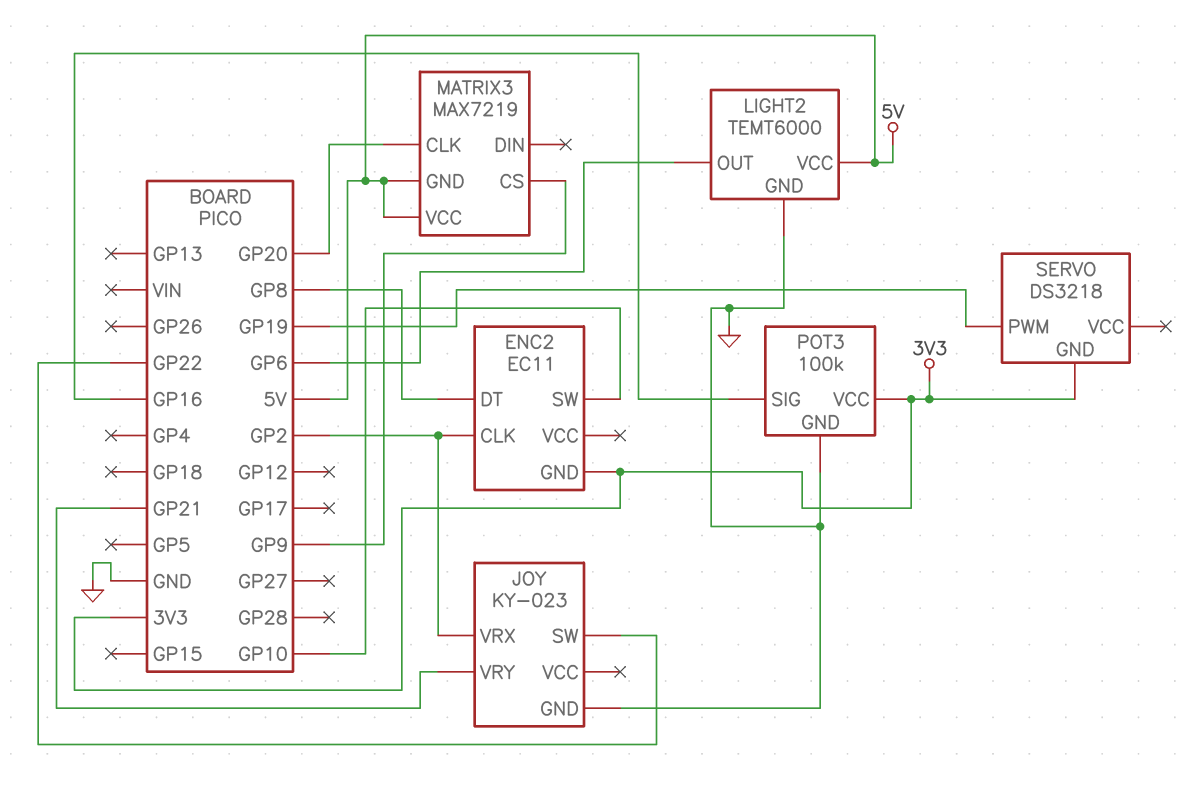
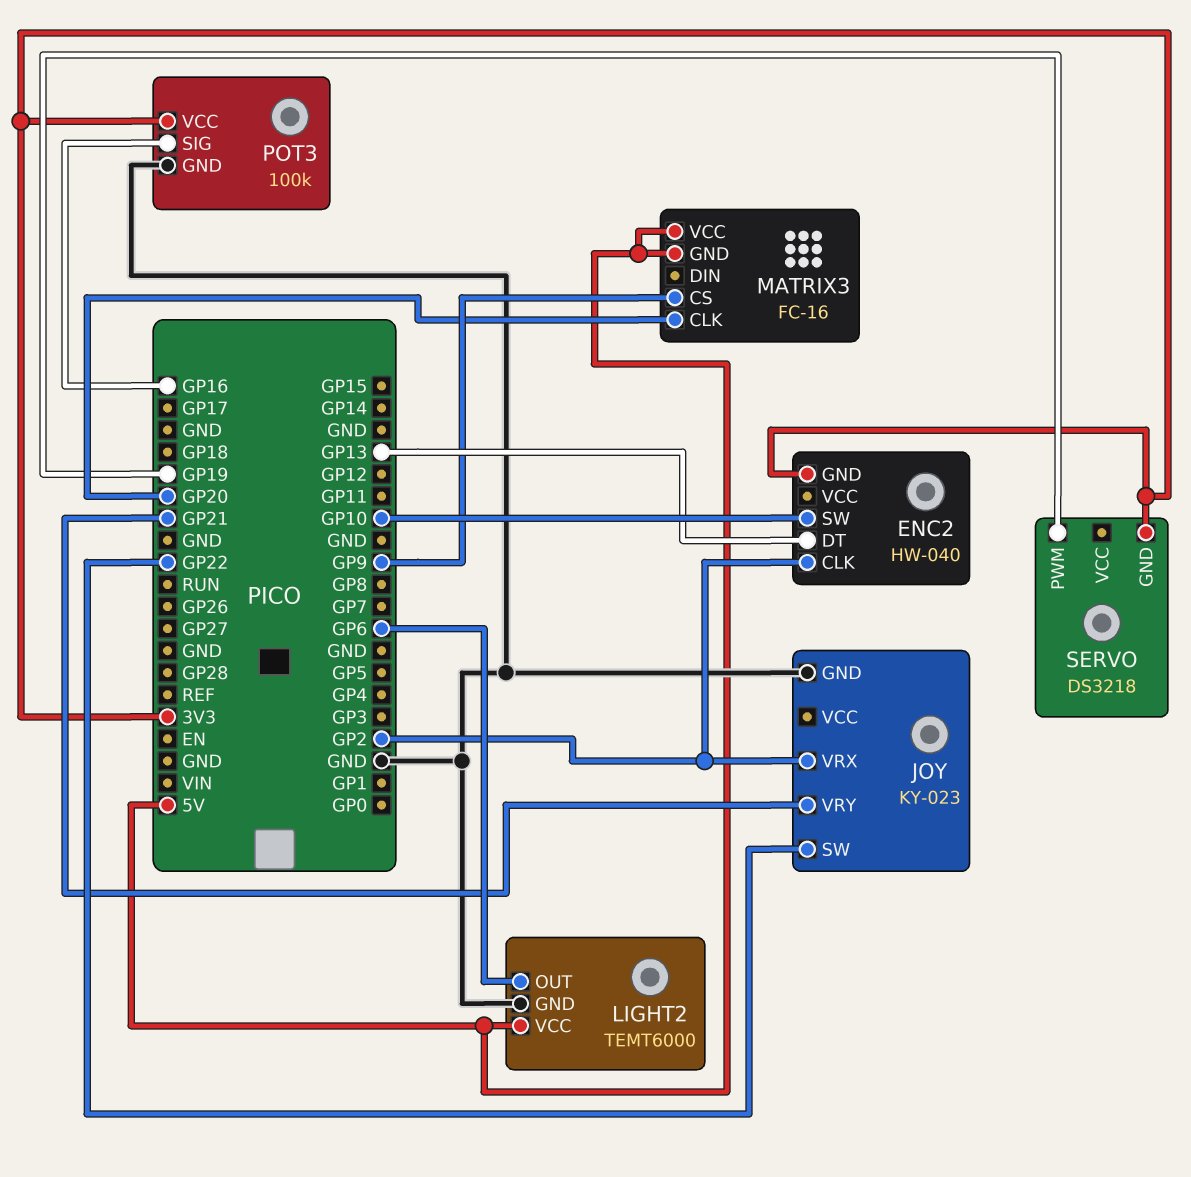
ENC2: EC11 -> HW-040
ENC2 pin DT: GP8 -> GP13
MATRIX3: MAX7219 -> FC-16

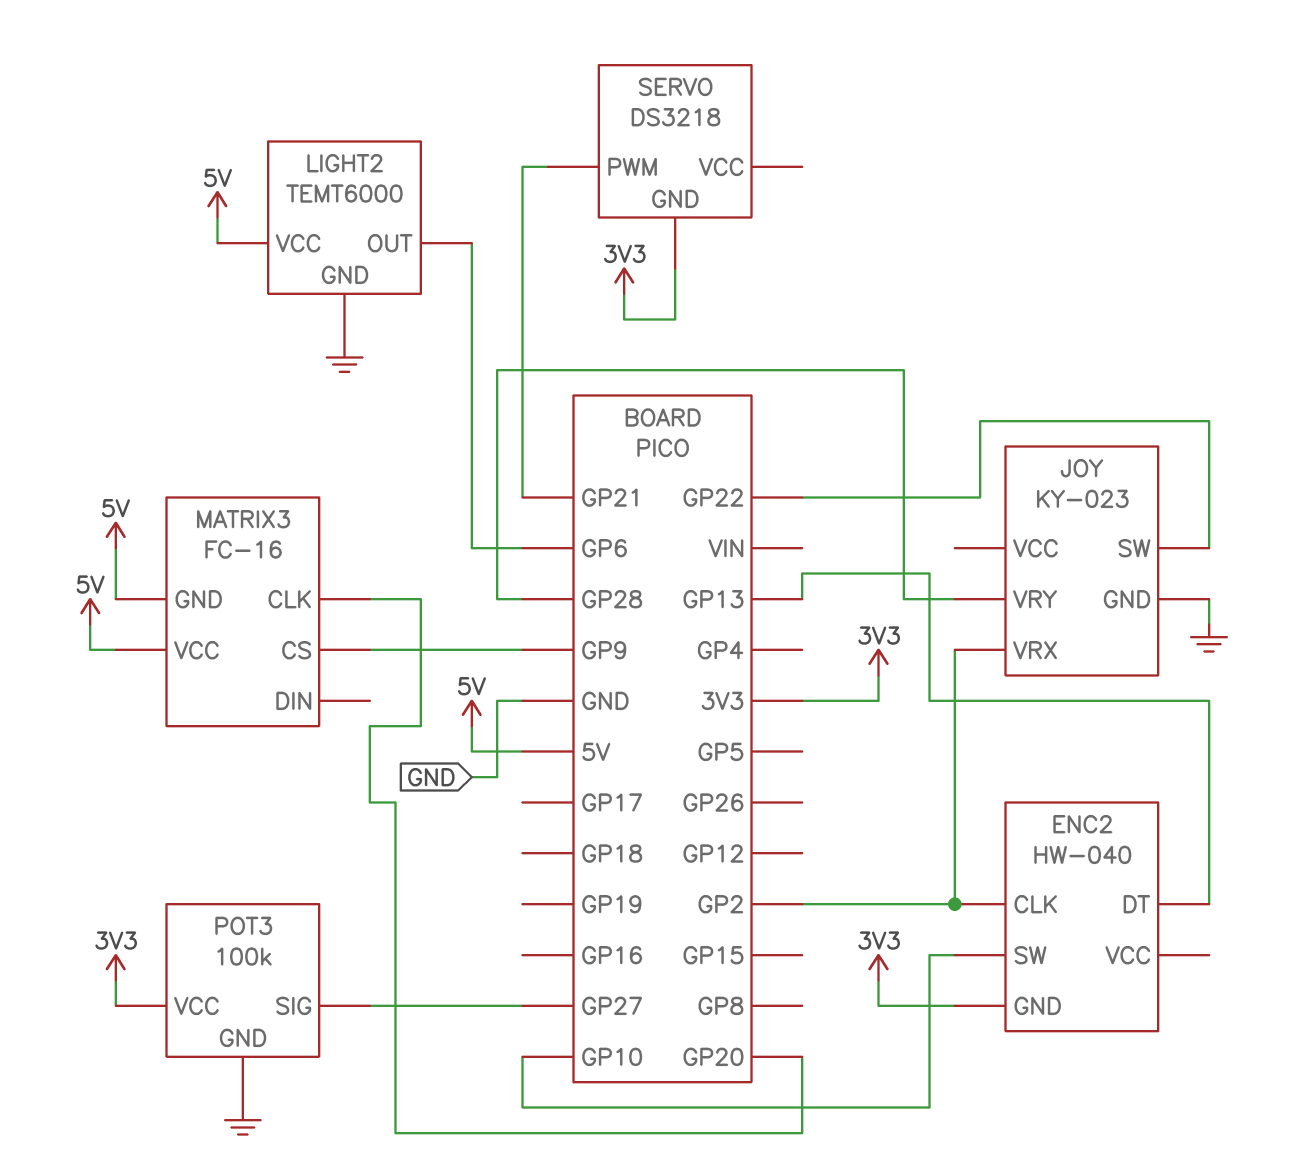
JOY pin VRY: GP21 -> GP28
POT3 pin SIG: GP16 -> GP27
SERVO pin PWM: GP19 -> GP21

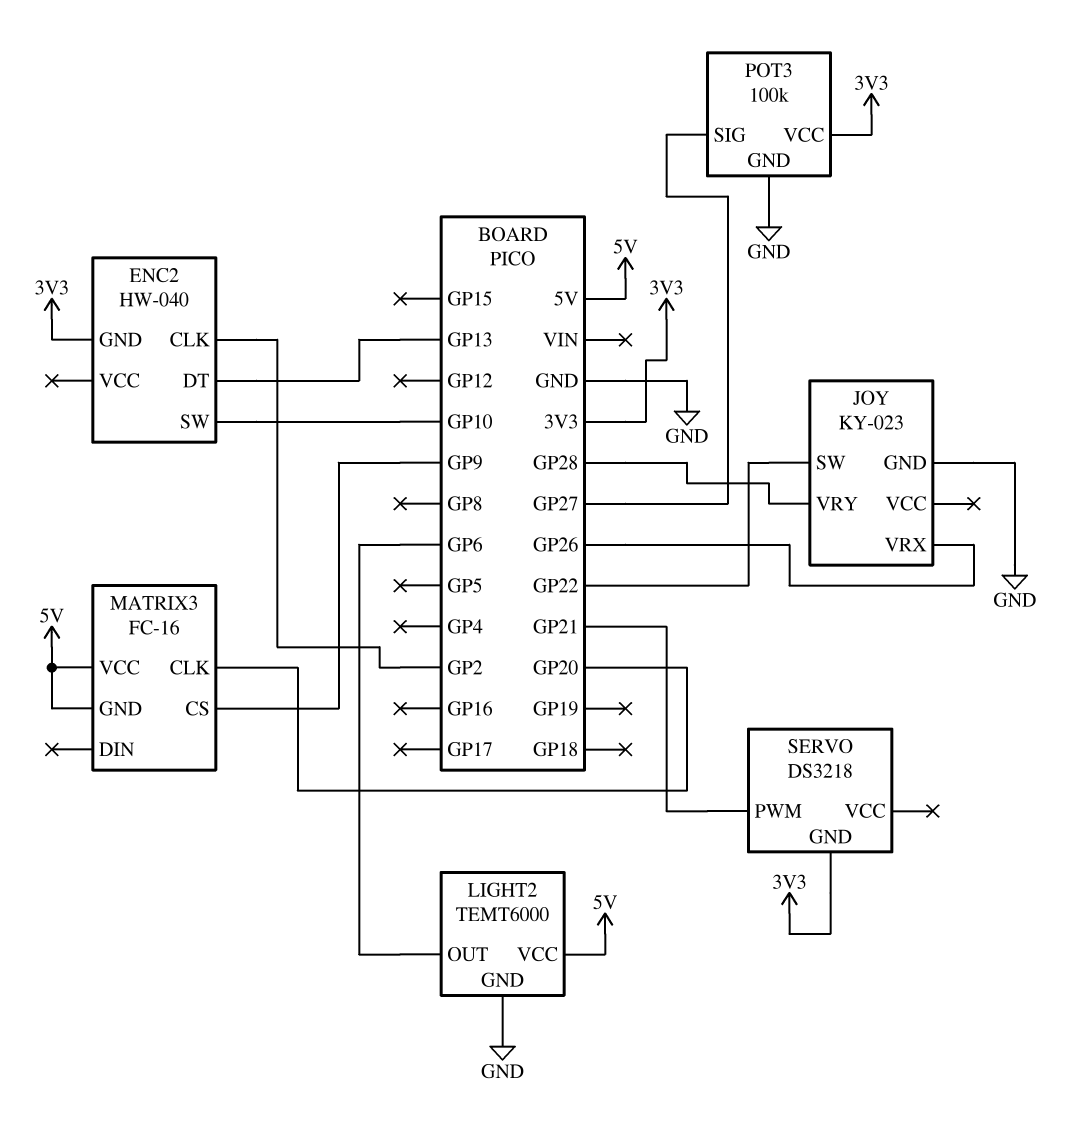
JOY pin VRX: GP2 -> GP26

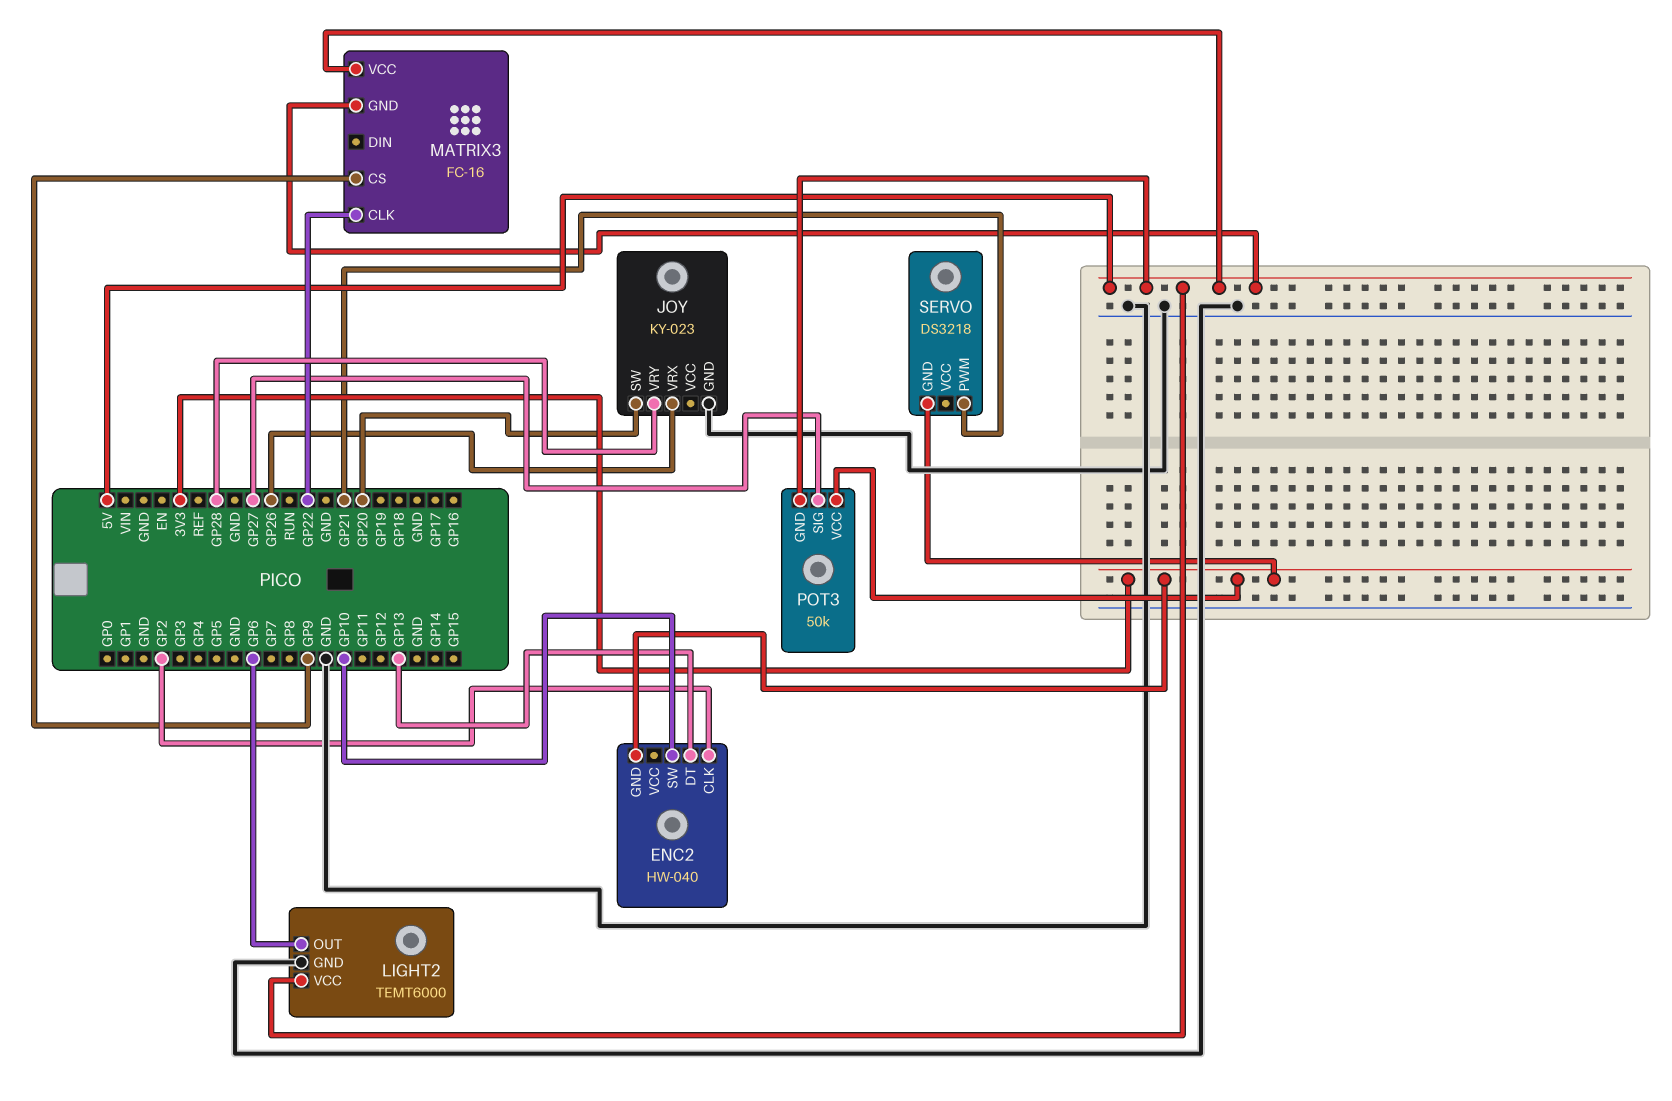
JOY pin SW: GP22 -> GP20
MATRIX3 pin CLK: GP20 -> GP22
POT3: 100k -> 50k
POT3 pin GND: GND -> 5V

